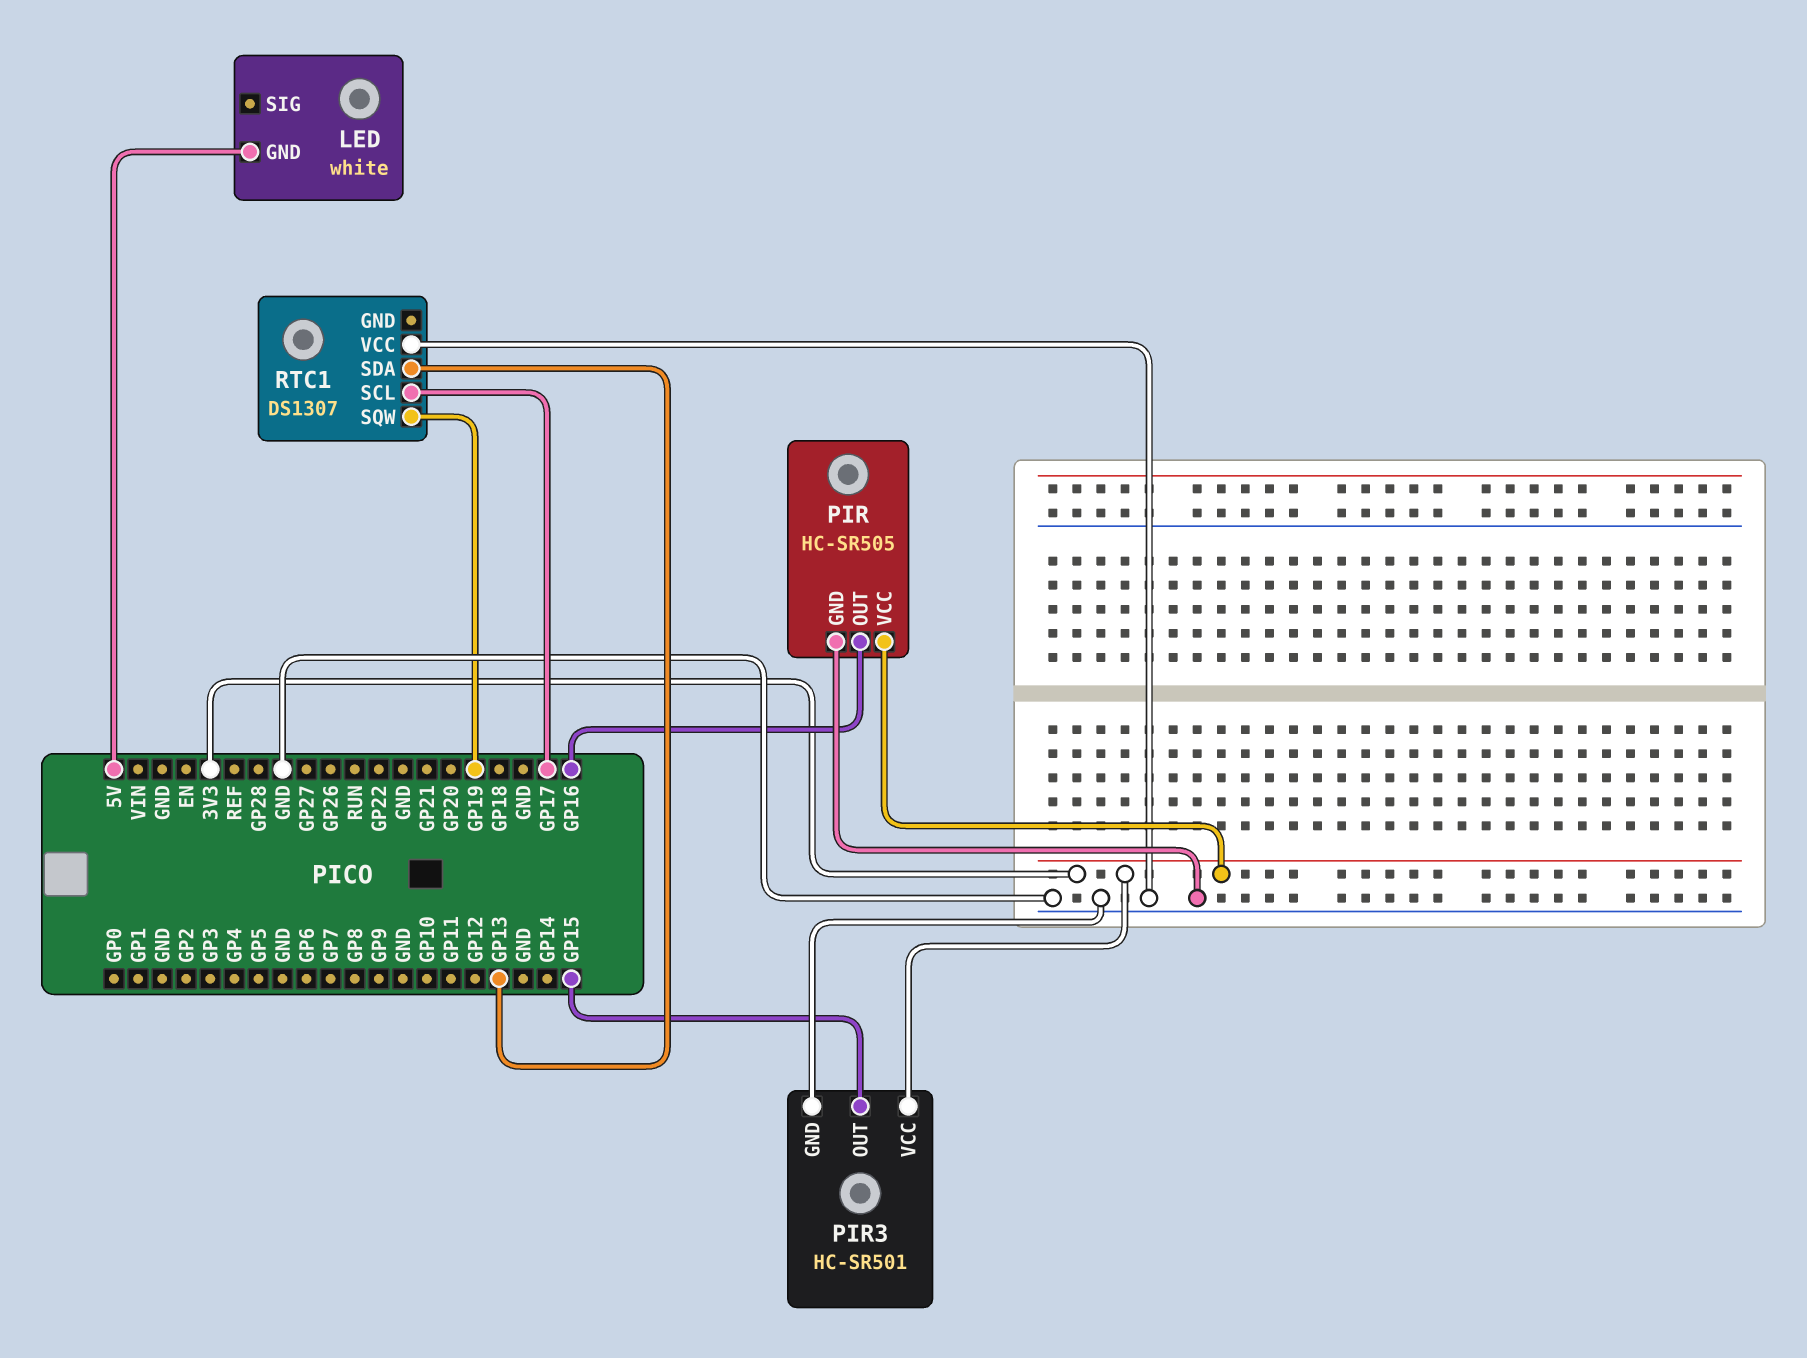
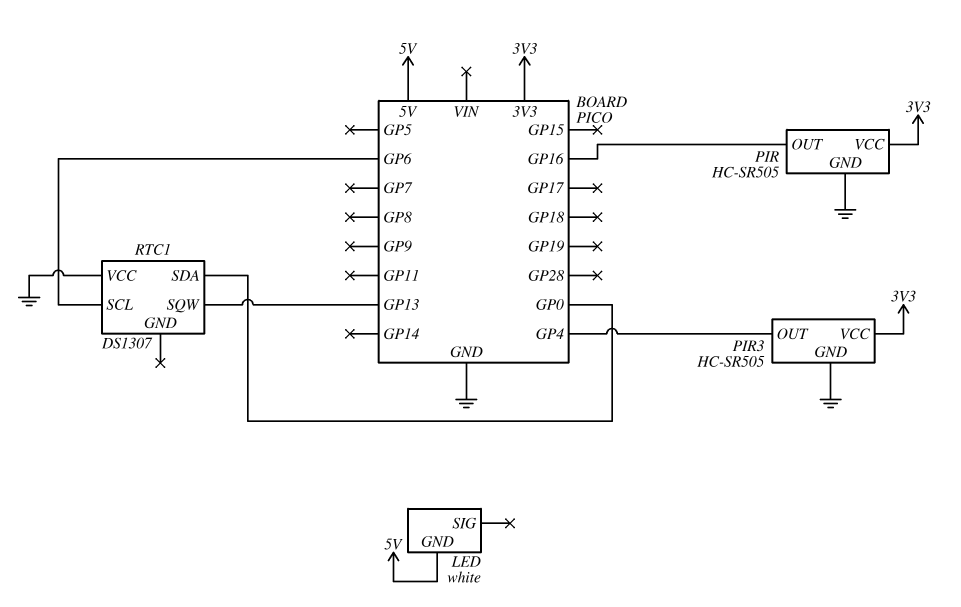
PIR3: HC-SR501 -> HC-SR505
PIR3 pin OUT: GP15 -> GP4
RTC1 pin SCL: GP17 -> GP6
RTC1 pin SDA: GP13 -> GP0
RTC1 pin SQW: GP19 -> GP13

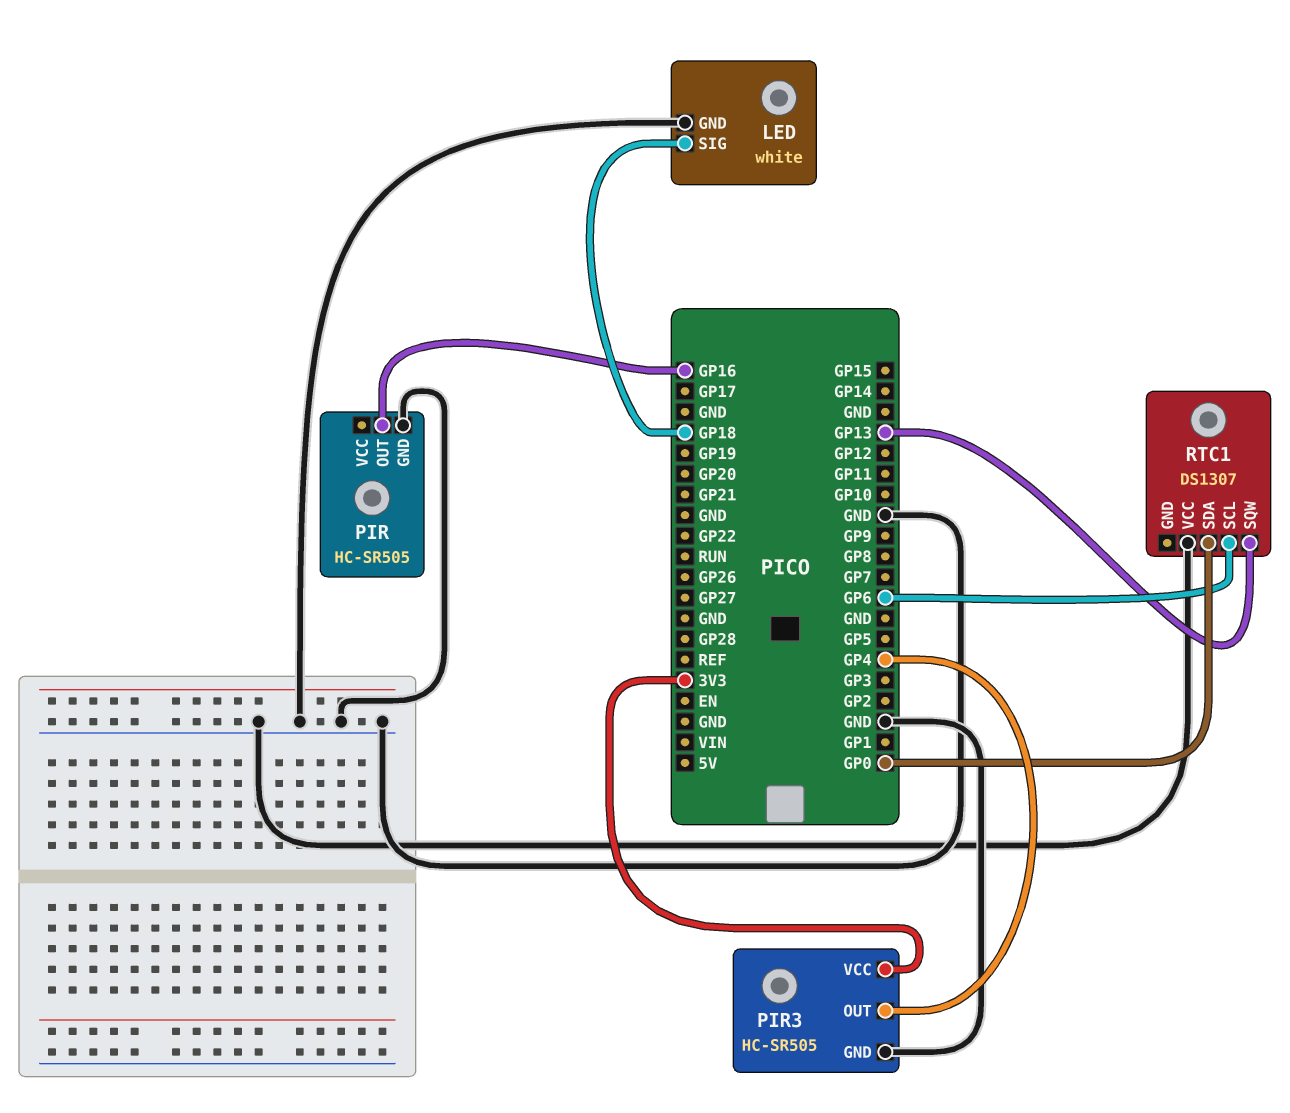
LED pin GND: 5V -> GND
LED pin SIG: none -> GP18
PIR pin VCC: 3V3 -> none

